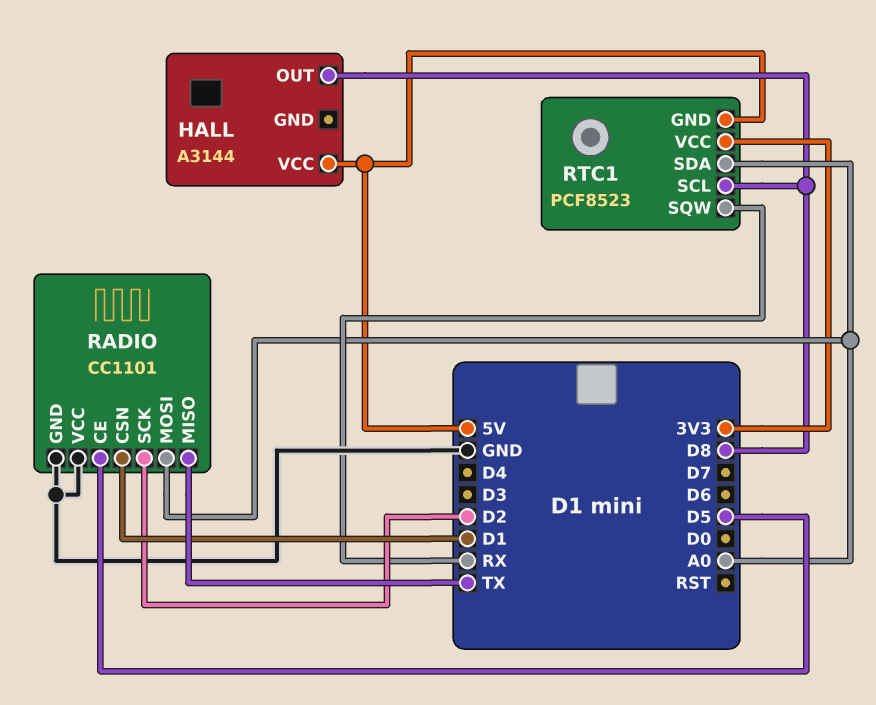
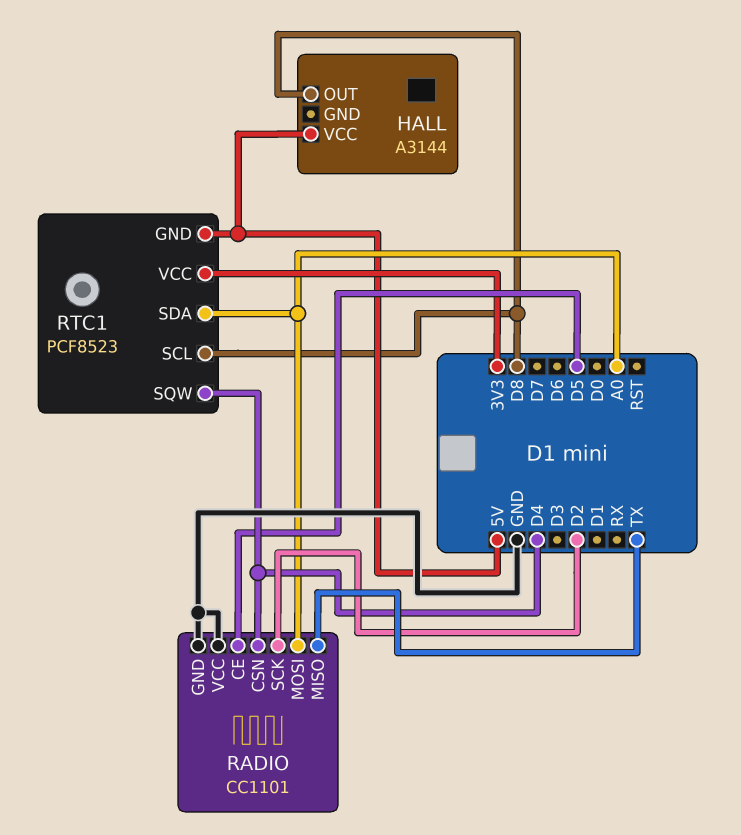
RADIO pin CSN: D1 -> D4
RTC1 pin SQW: RX -> D4

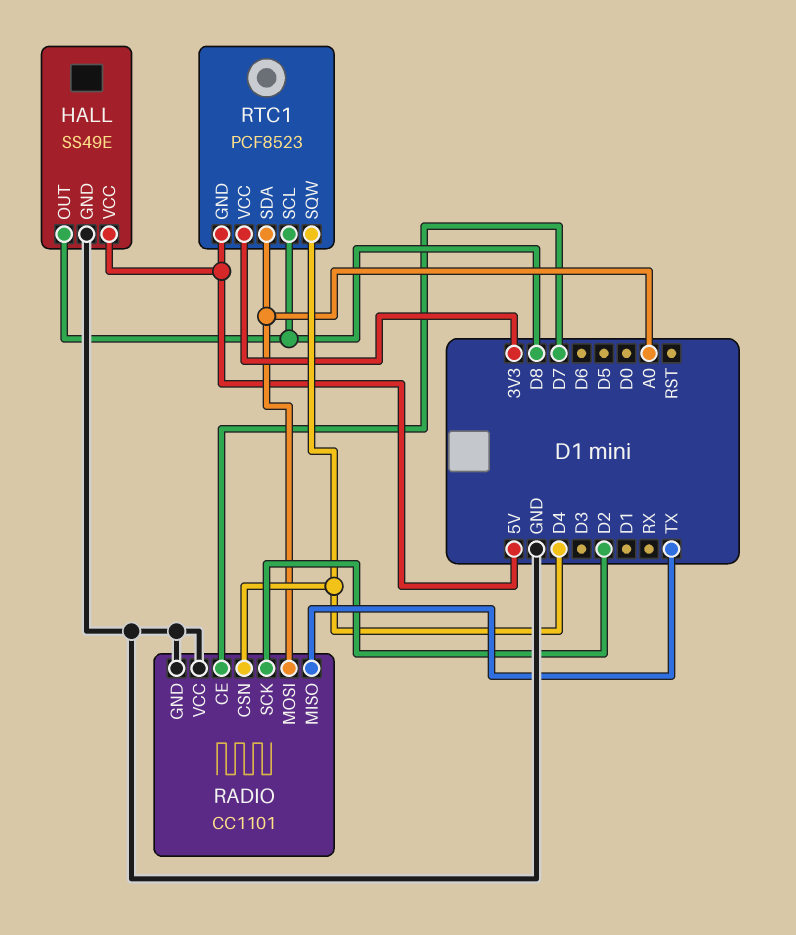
HALL: A3144 -> SS49E
HALL pin GND: none -> GND
RADIO pin CE: D5 -> D7

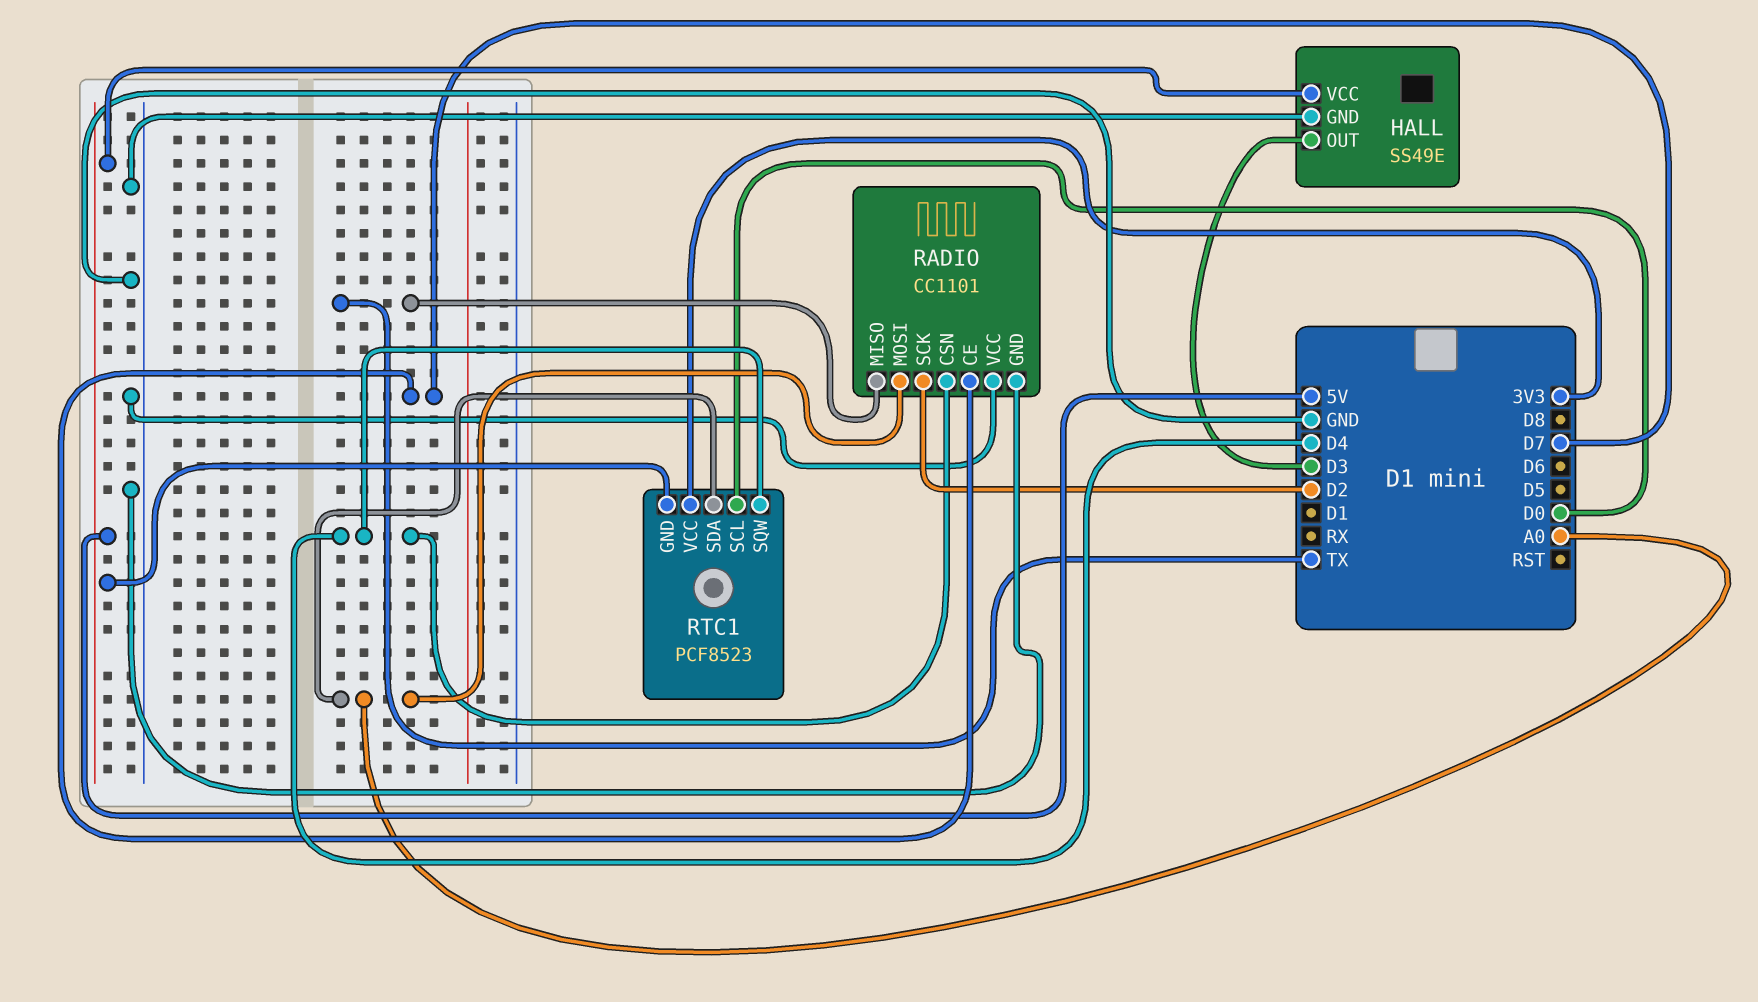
HALL pin OUT: D8 -> D3
RTC1 pin SCL: D8 -> D0

